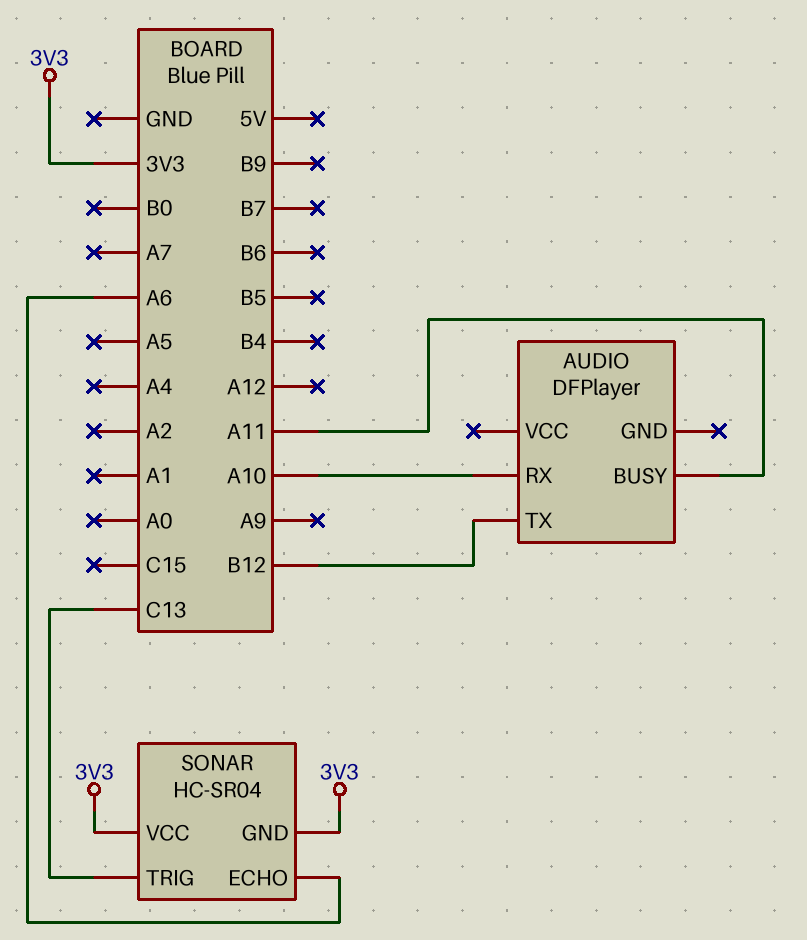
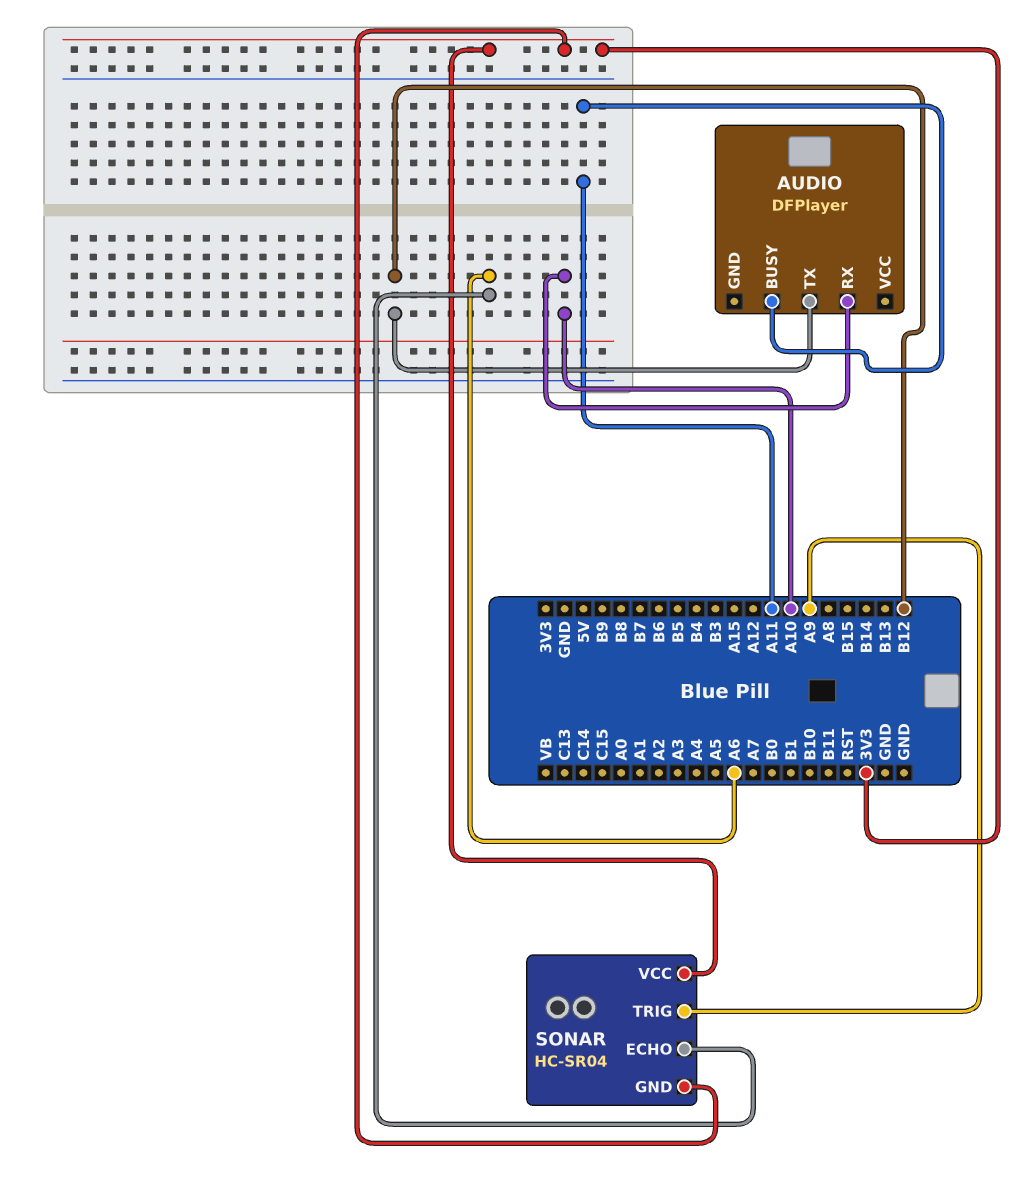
SONAR pin TRIG: C13 -> A9

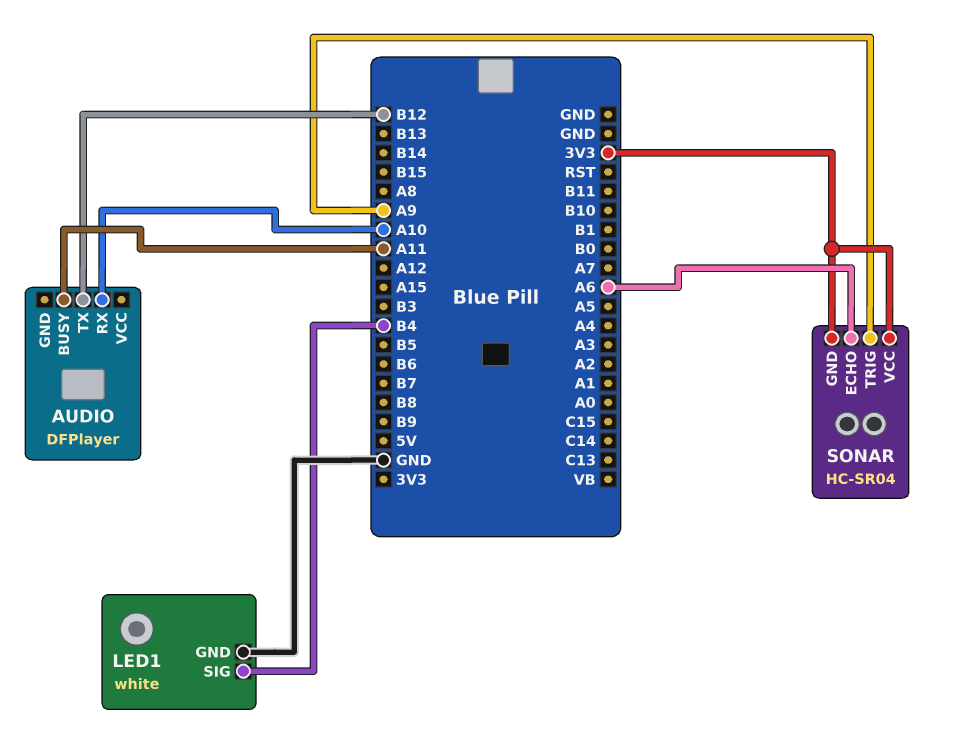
LED1: none -> white
LED1 pin GND: none -> GND
LED1 pin SIG: none -> B4

